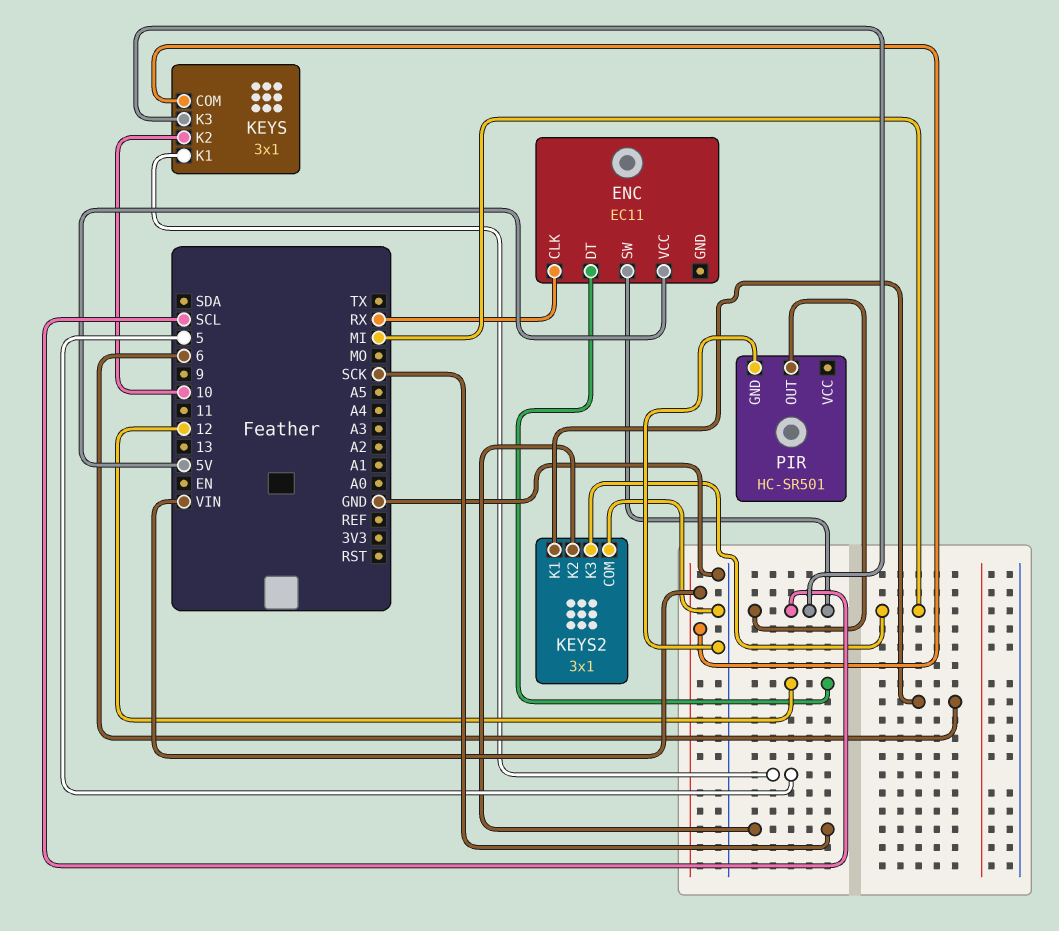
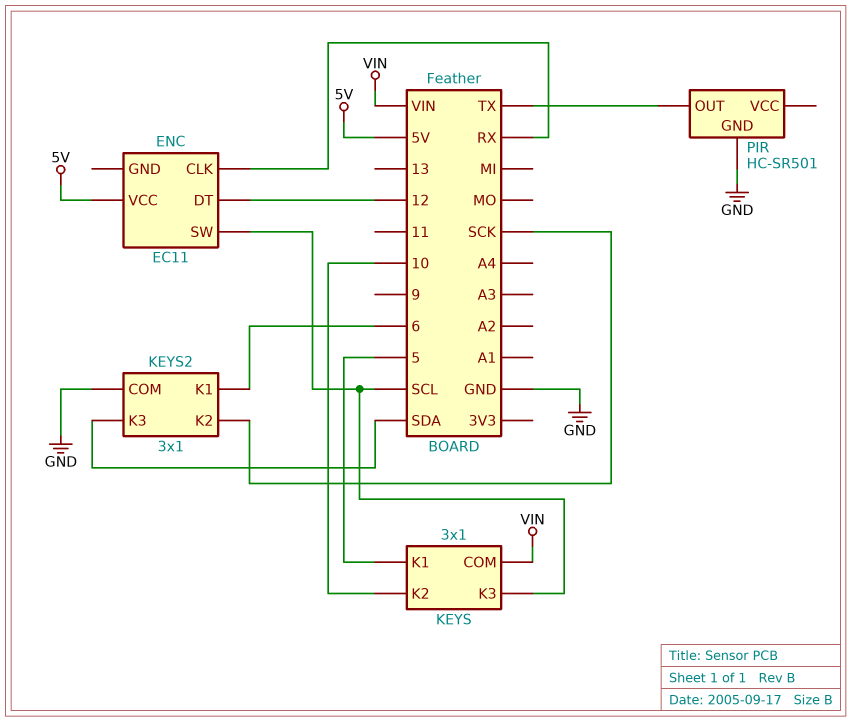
KEYS2 pin K3: MI -> SDA
PIR pin OUT: SCL -> TX

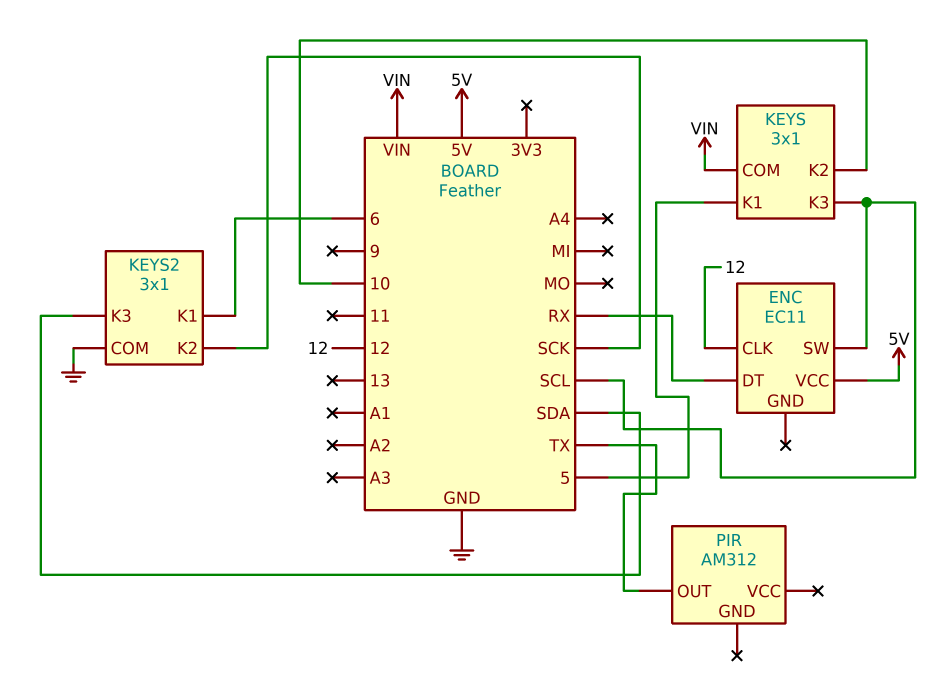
ENC pin CLK: RX -> 12
ENC pin DT: 12 -> RX
PIR: HC-SR501 -> AM312
PIR pin GND: GND -> none

